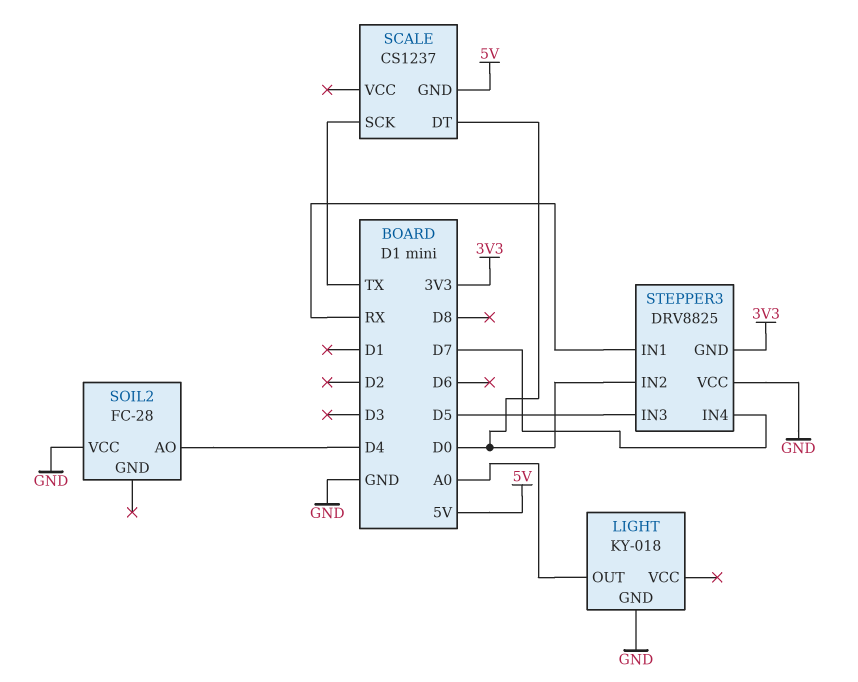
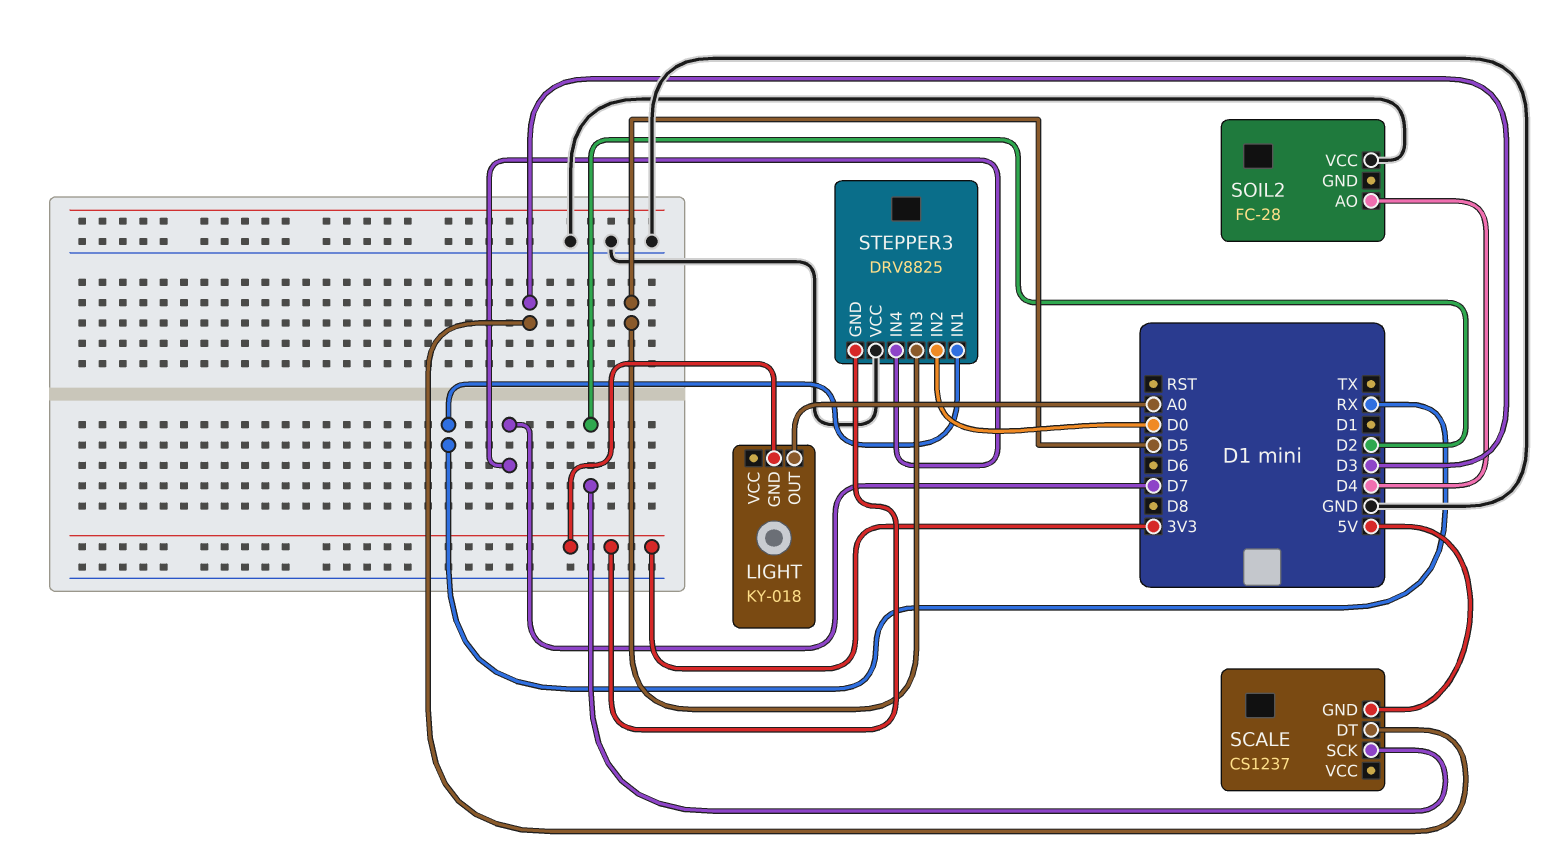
LIGHT pin GND: GND -> 3V3
SCALE pin DT: D0 -> D3
SCALE pin SCK: TX -> D2

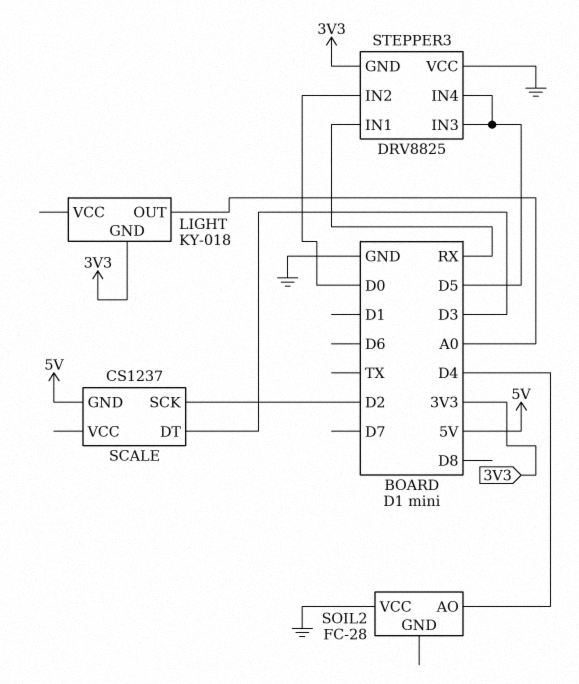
STEPPER3 pin IN4: D7 -> D5

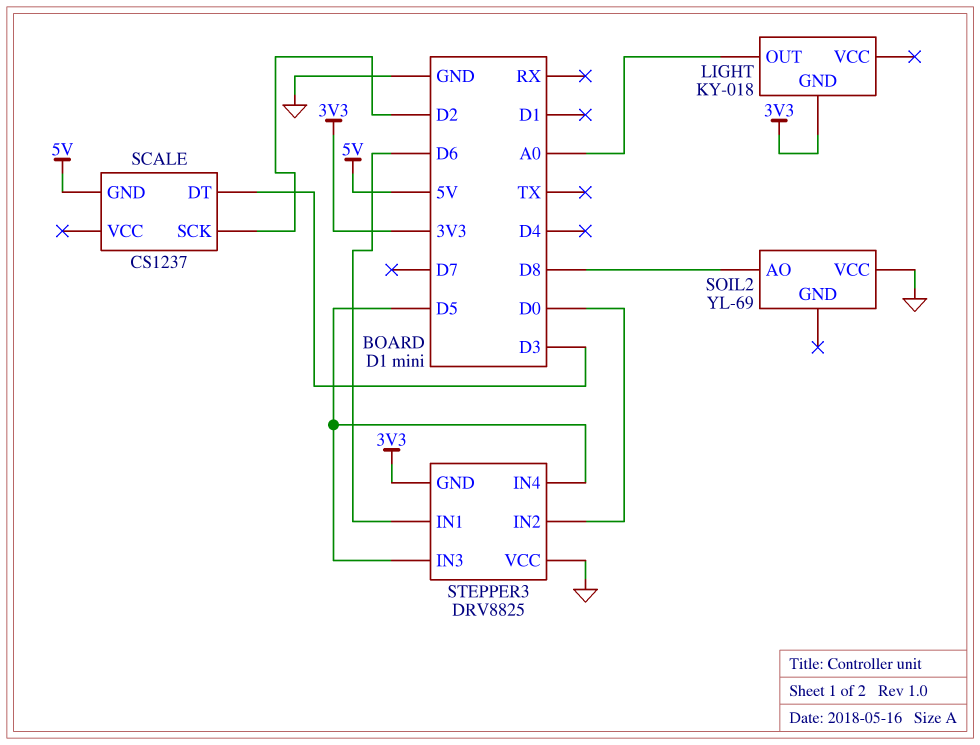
SOIL2: FC-28 -> YL-69
SOIL2 pin AO: D4 -> D8
STEPPER3 pin IN1: RX -> D6

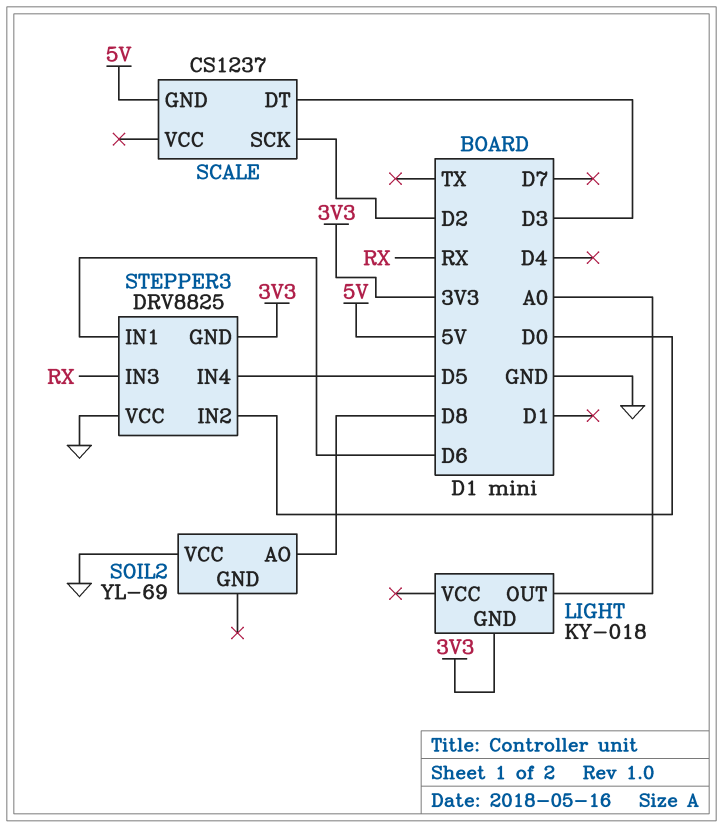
STEPPER3 pin IN3: D5 -> RX

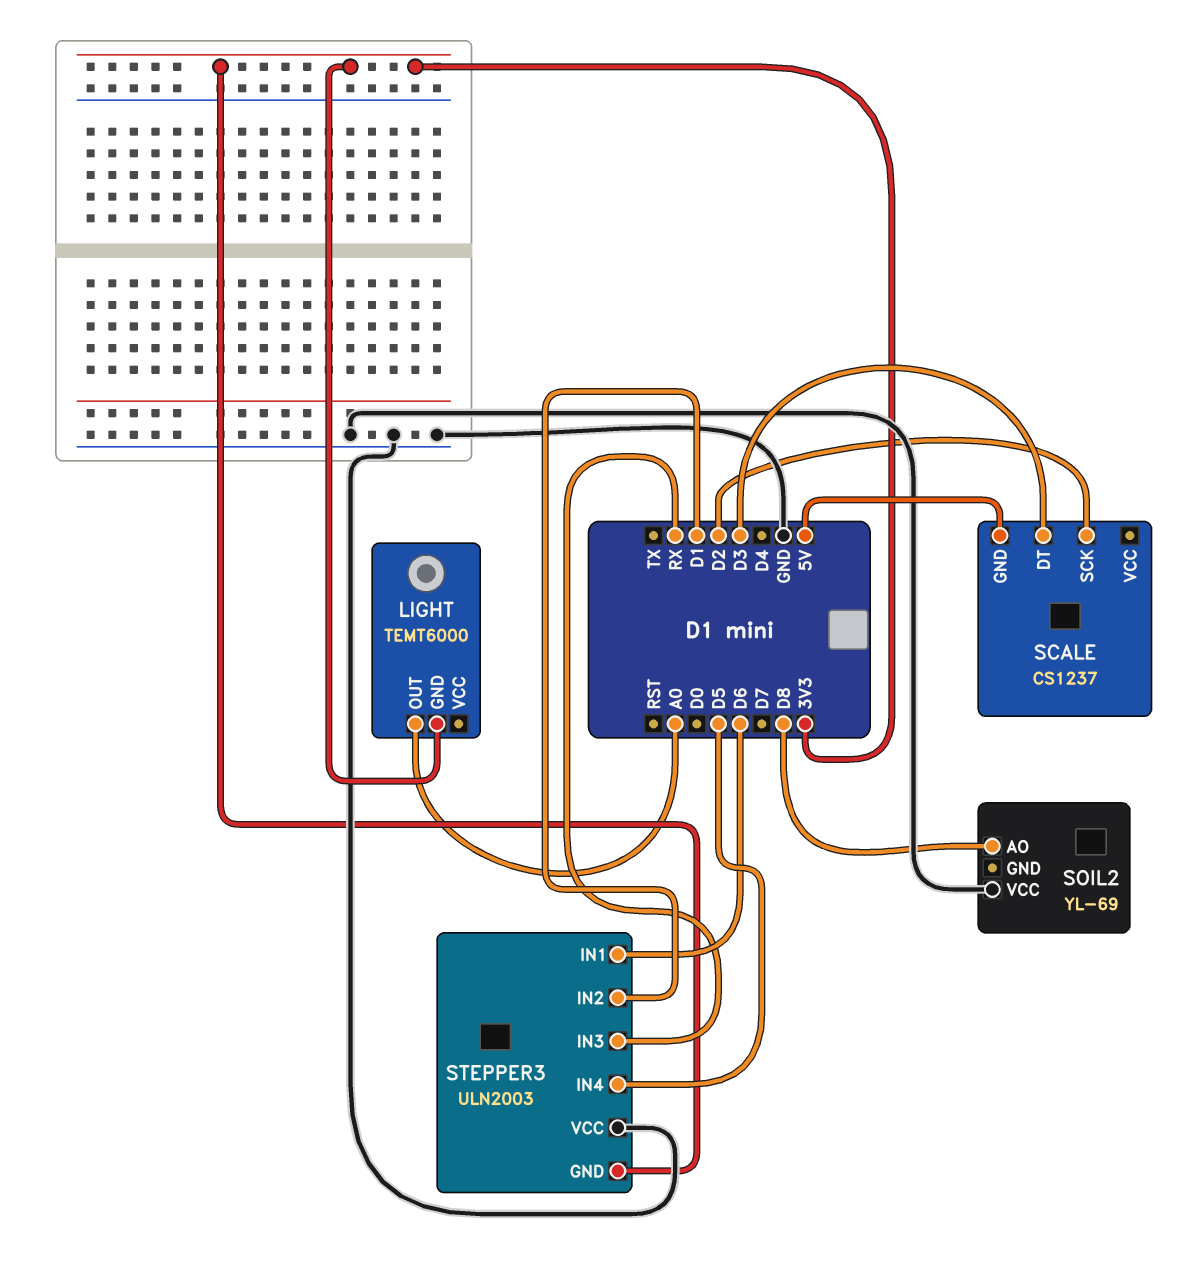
LIGHT: KY-018 -> TEMT6000
STEPPER3: DRV8825 -> ULN2003
STEPPER3 pin IN2: D0 -> D1

